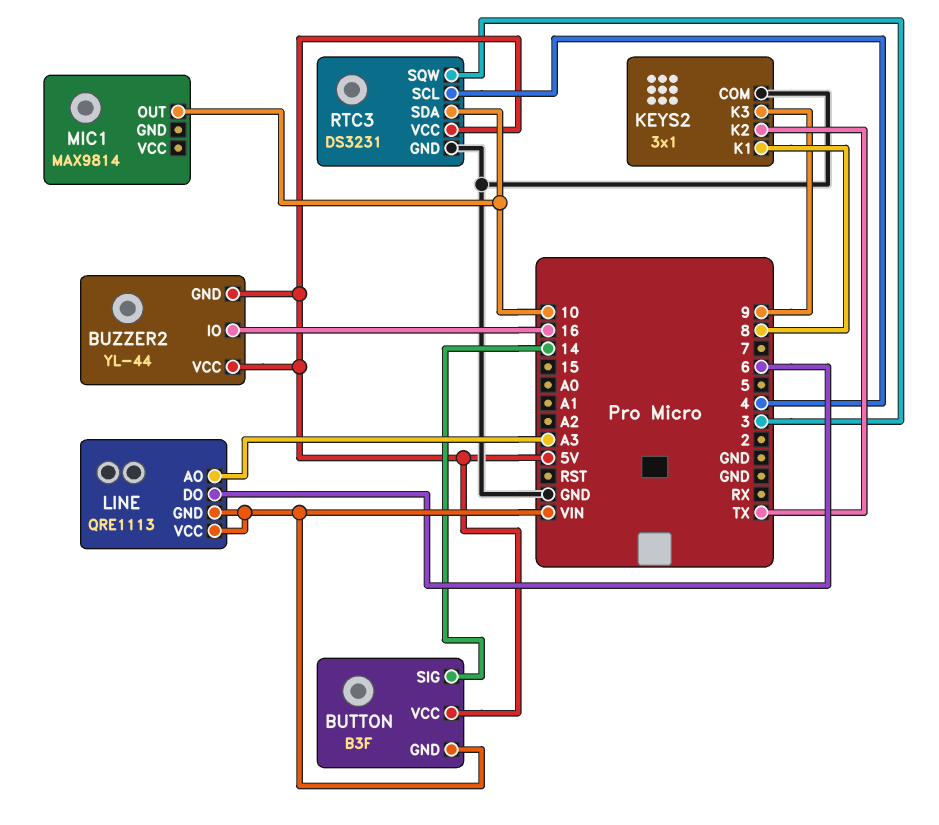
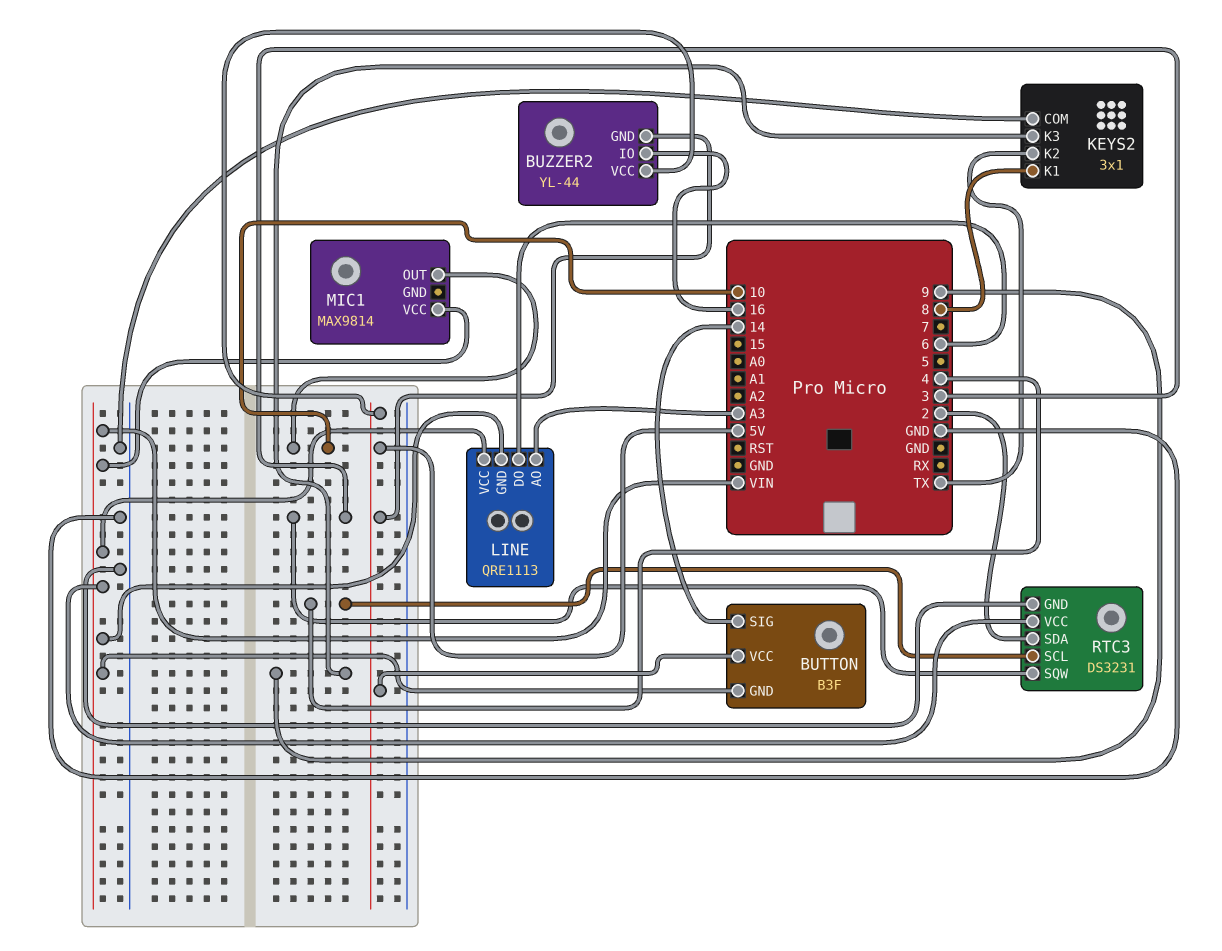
MIC1 pin VCC: none -> VIN
RTC3 pin SDA: 10 -> 2
RTC3 pin VCC: 5V -> VIN

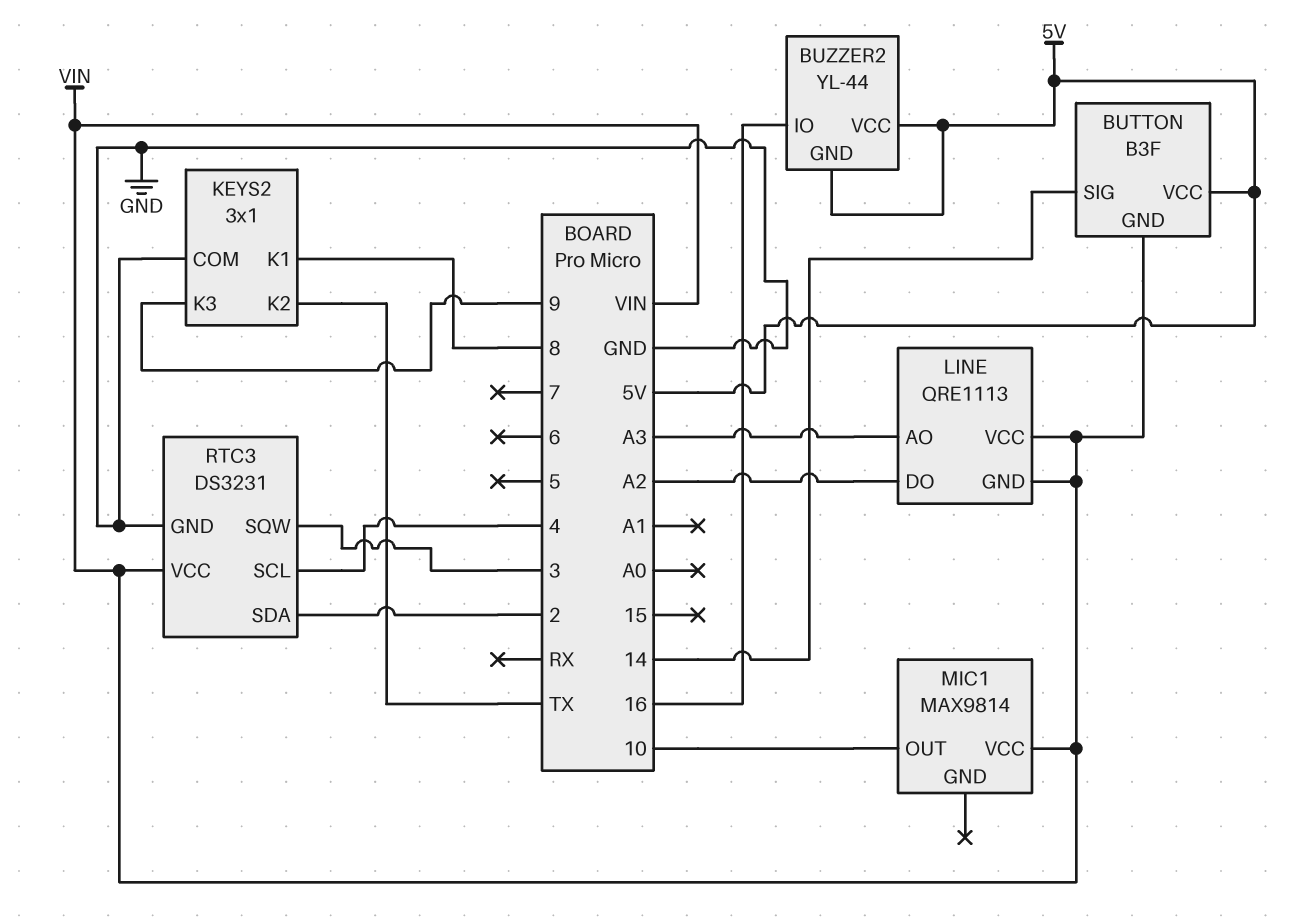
LINE pin DO: 6 -> A2

